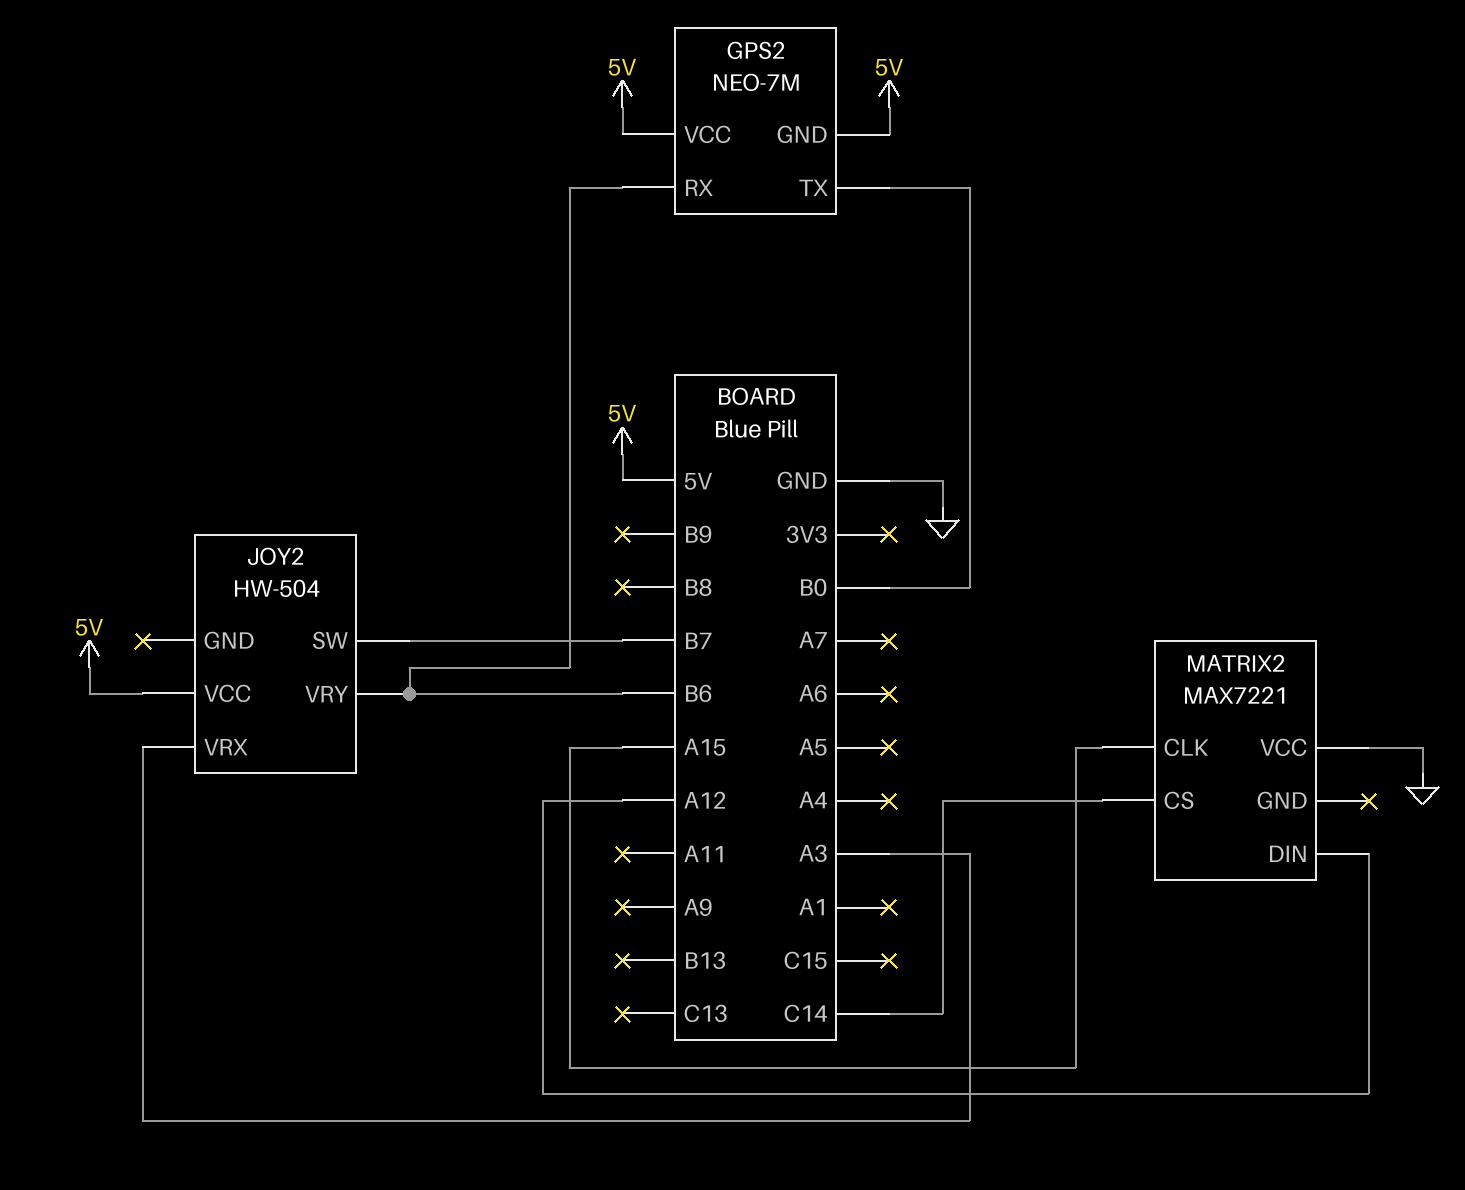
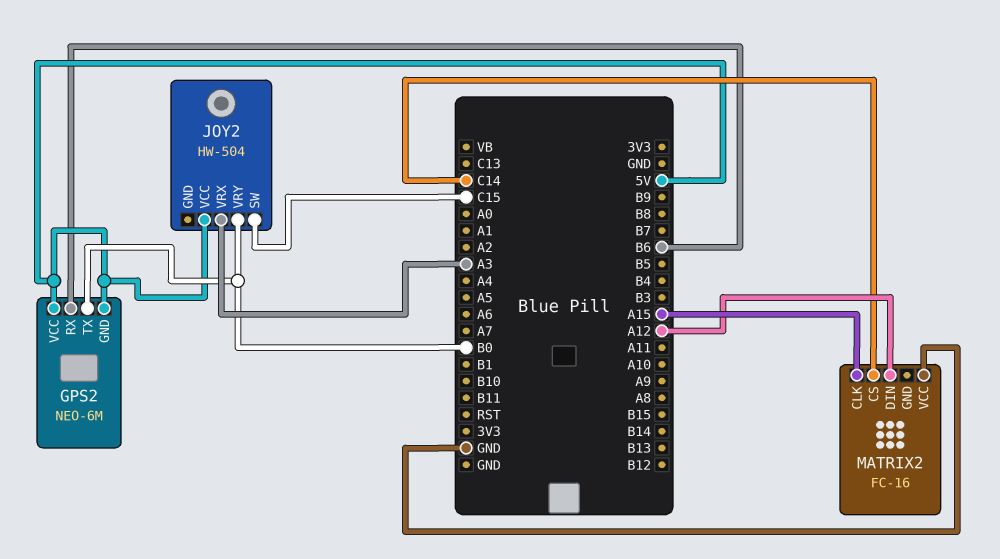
GPS2: NEO-7M -> NEO-6M
JOY2 pin SW: B7 -> C15
JOY2 pin VRY: B6 -> B0
MATRIX2: MAX7221 -> FC-16

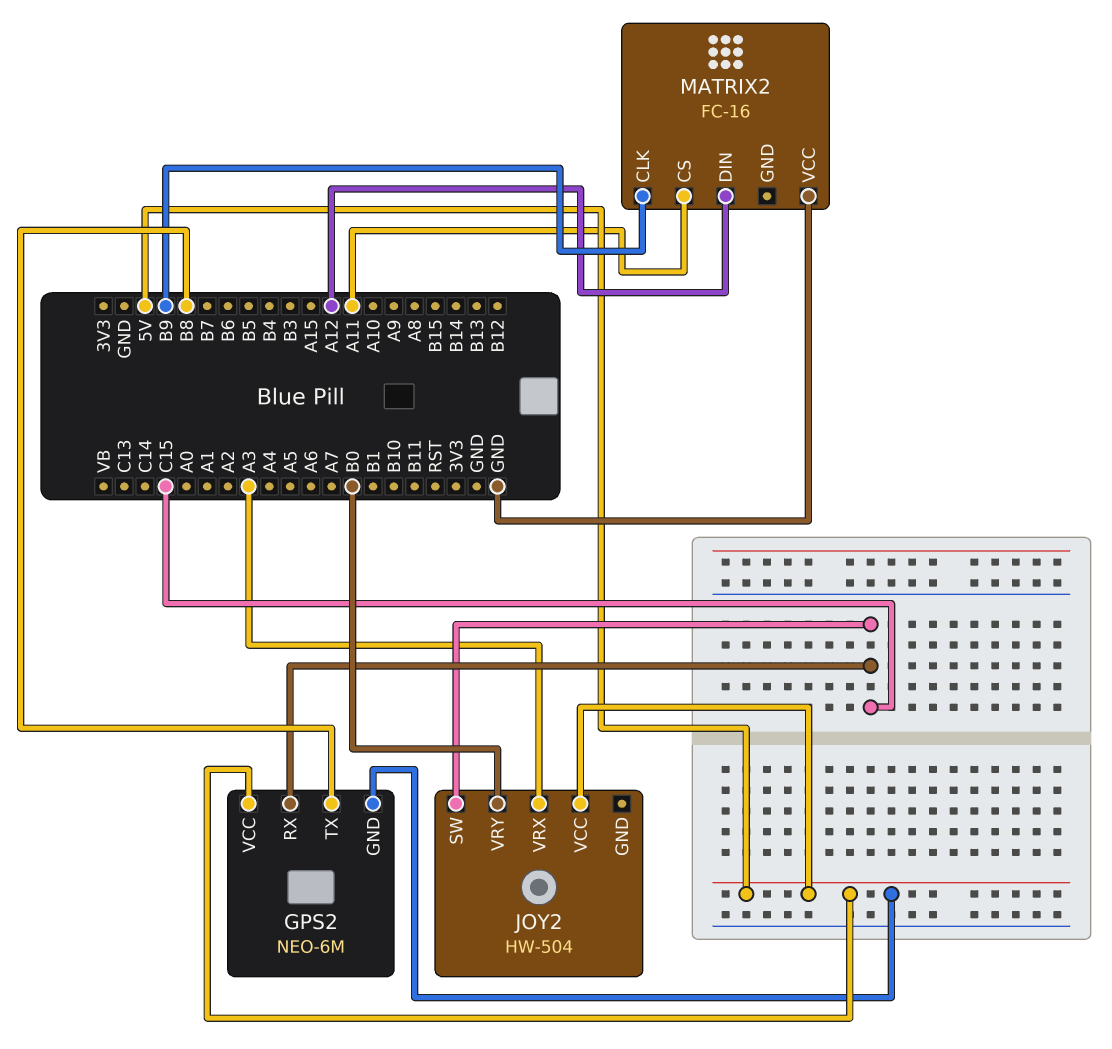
GPS2 pin RX: B6 -> C15
GPS2 pin TX: B0 -> B8
MATRIX2 pin CLK: A15 -> B9
MATRIX2 pin CS: C14 -> A11

